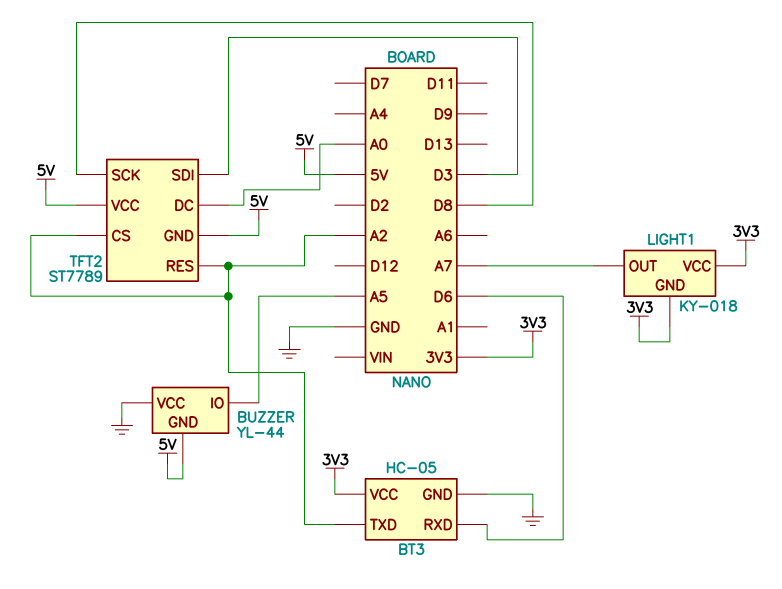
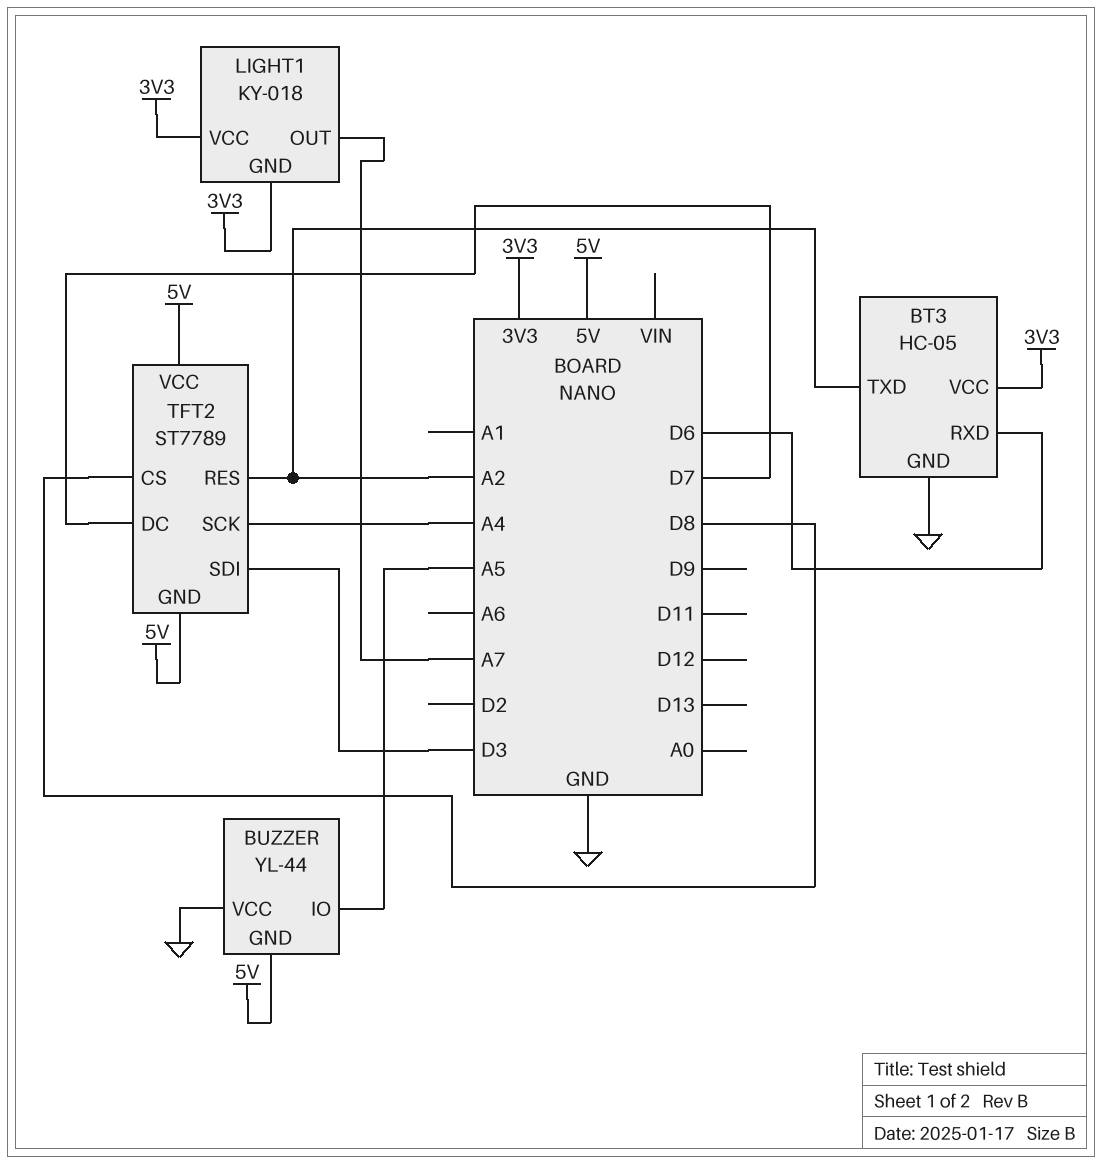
TFT2 pin CS: A2 -> D8
TFT2 pin DC: A0 -> D7
TFT2 pin SCK: D8 -> A4

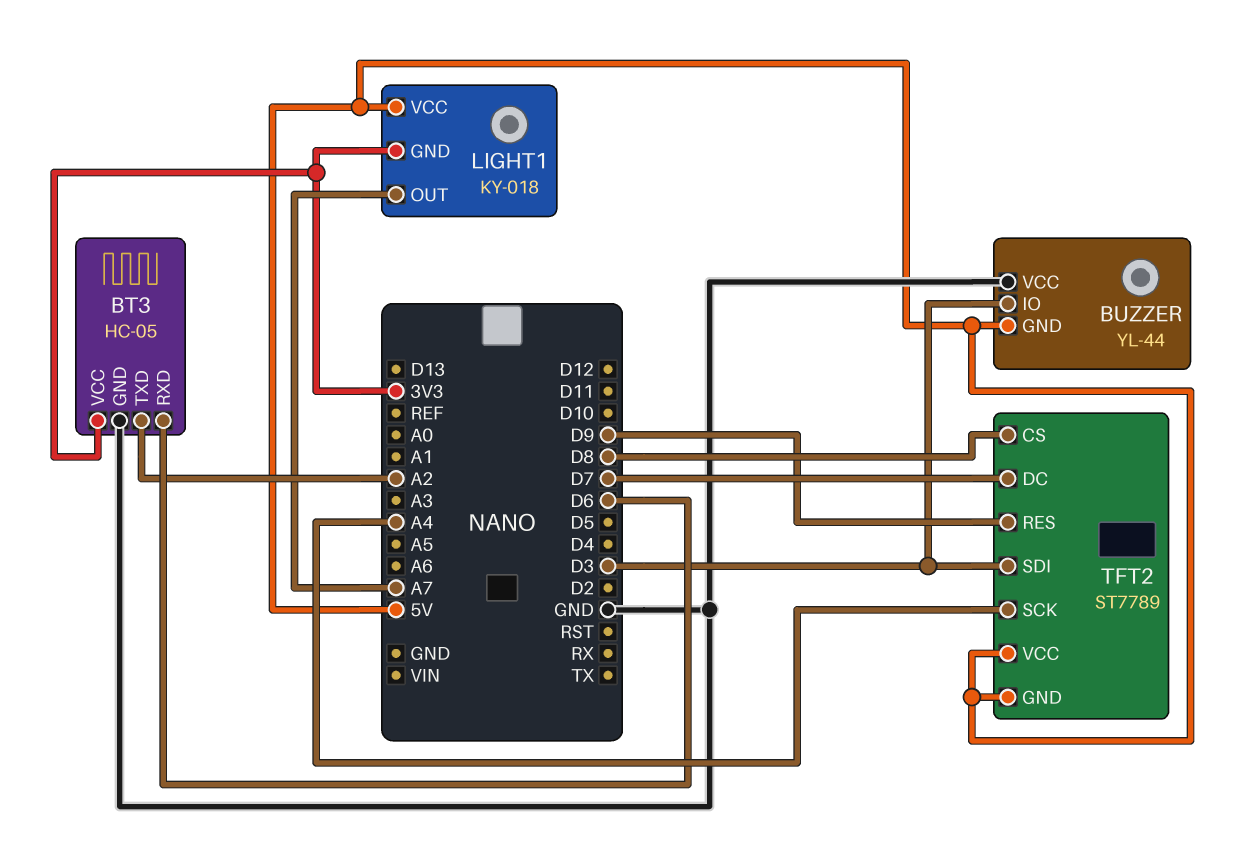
BUZZER pin IO: A5 -> D3
LIGHT1 pin VCC: 3V3 -> 5V
TFT2 pin RES: A2 -> D9

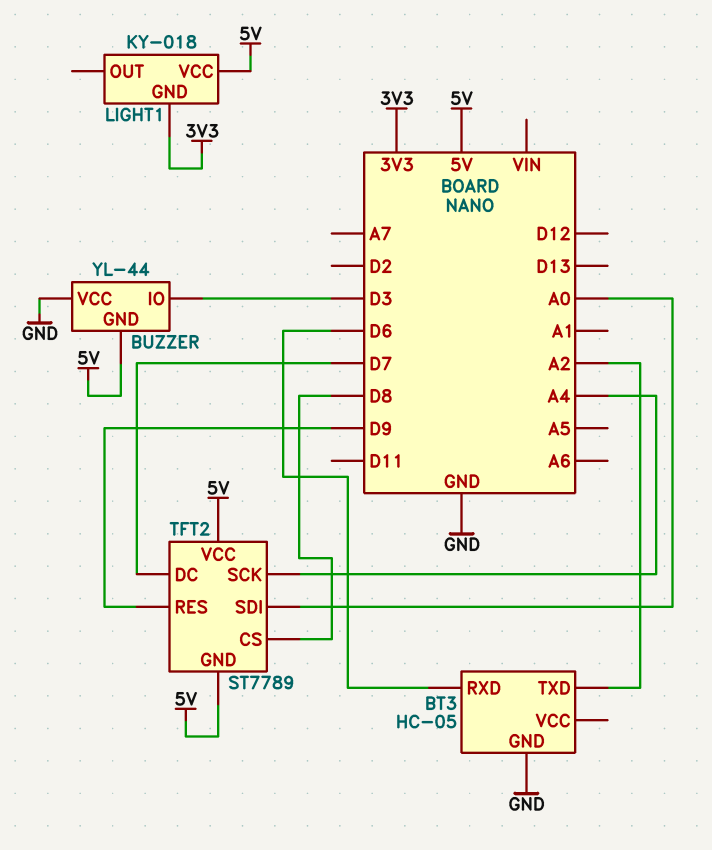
BT3 pin VCC: 3V3 -> none
LIGHT1 pin OUT: A7 -> none
TFT2 pin SDI: D3 -> A0

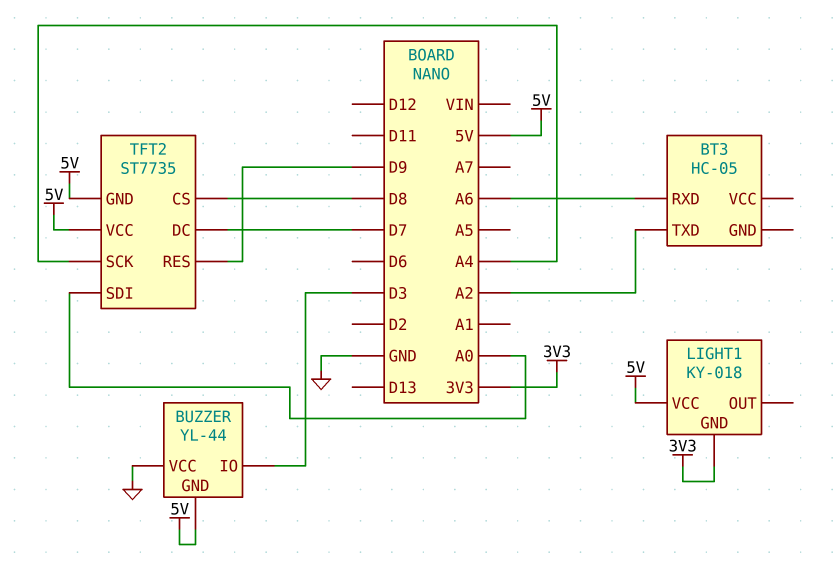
BT3 pin GND: GND -> none
BT3 pin RXD: D6 -> A6
TFT2: ST7789 -> ST7735

